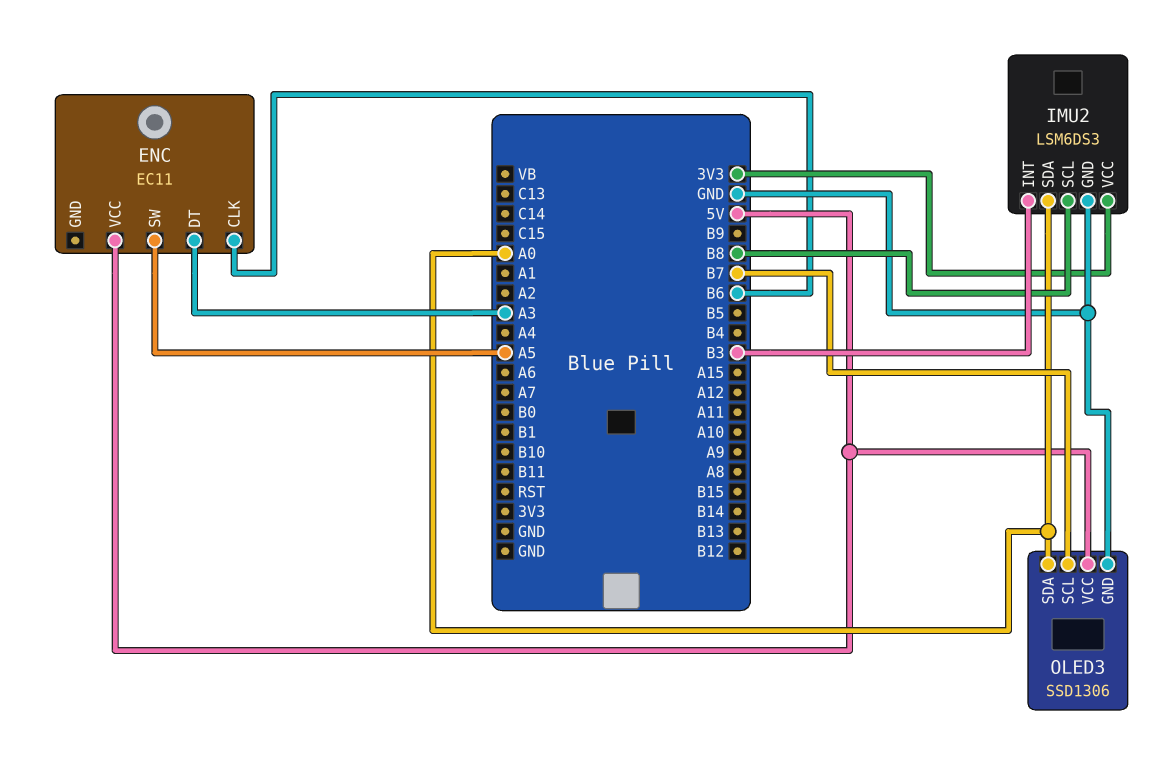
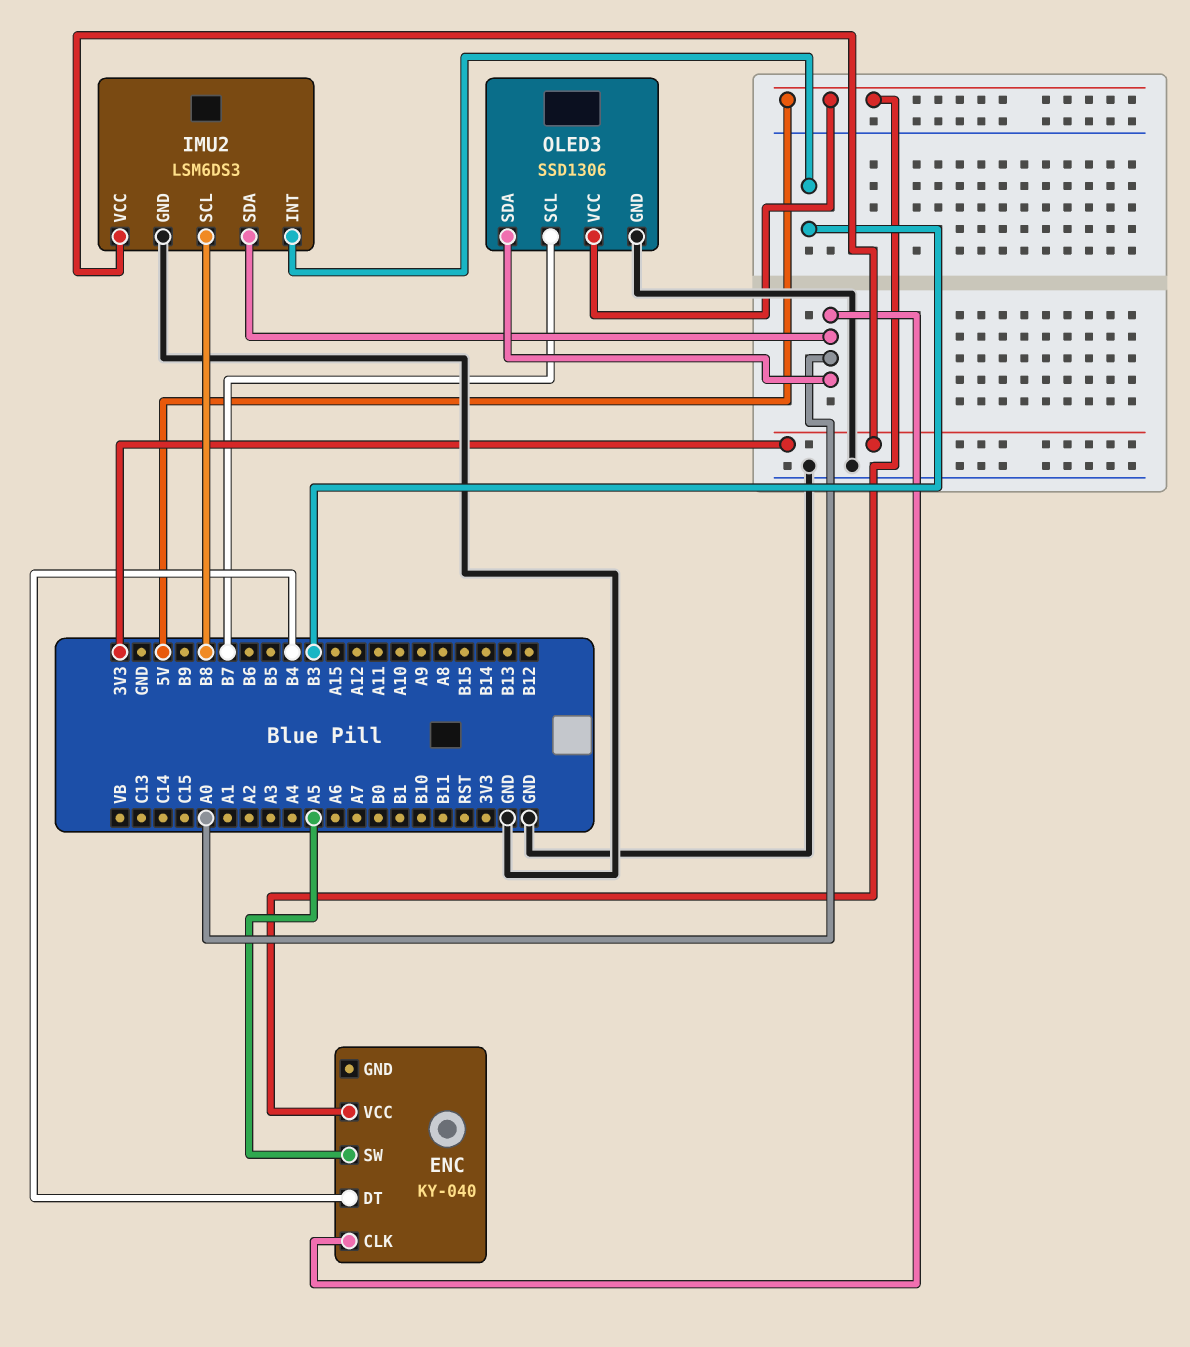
ENC: EC11 -> KY-040
ENC pin CLK: B6 -> A0
ENC pin DT: A3 -> B4

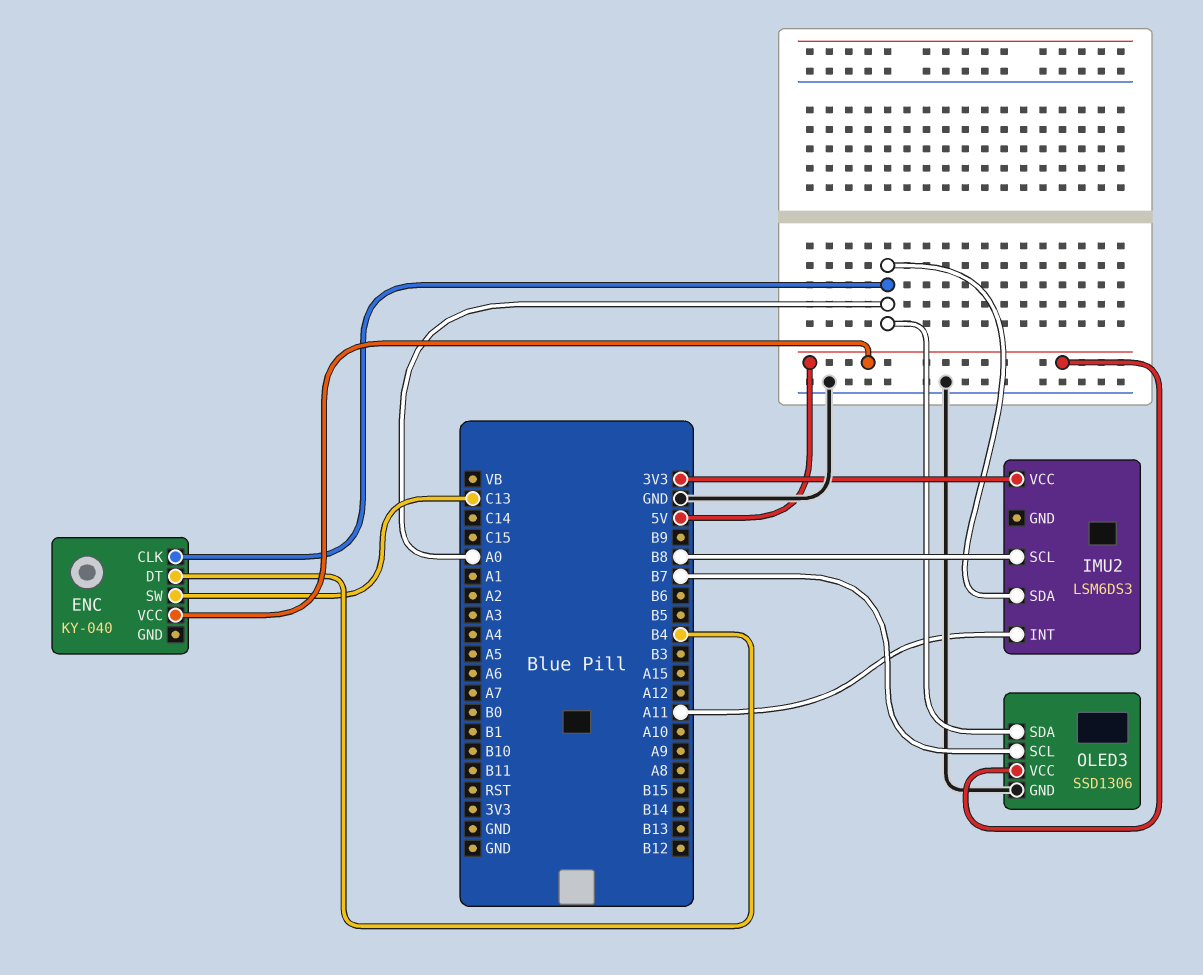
ENC pin SW: A5 -> C13
IMU2 pin GND: GND -> none
IMU2 pin INT: B3 -> A11

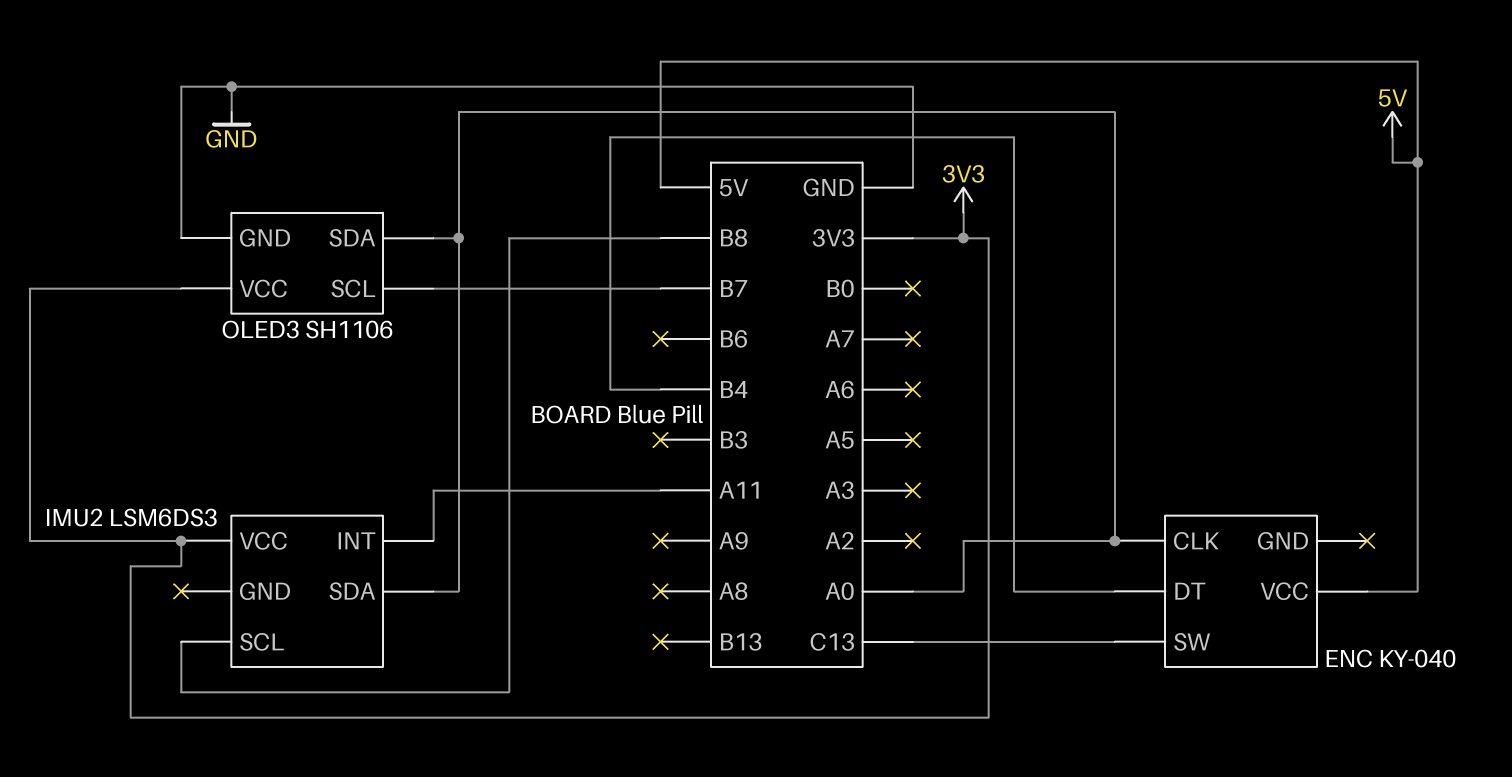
OLED3: SSD1306 -> SH1106
OLED3 pin VCC: 5V -> 3V3

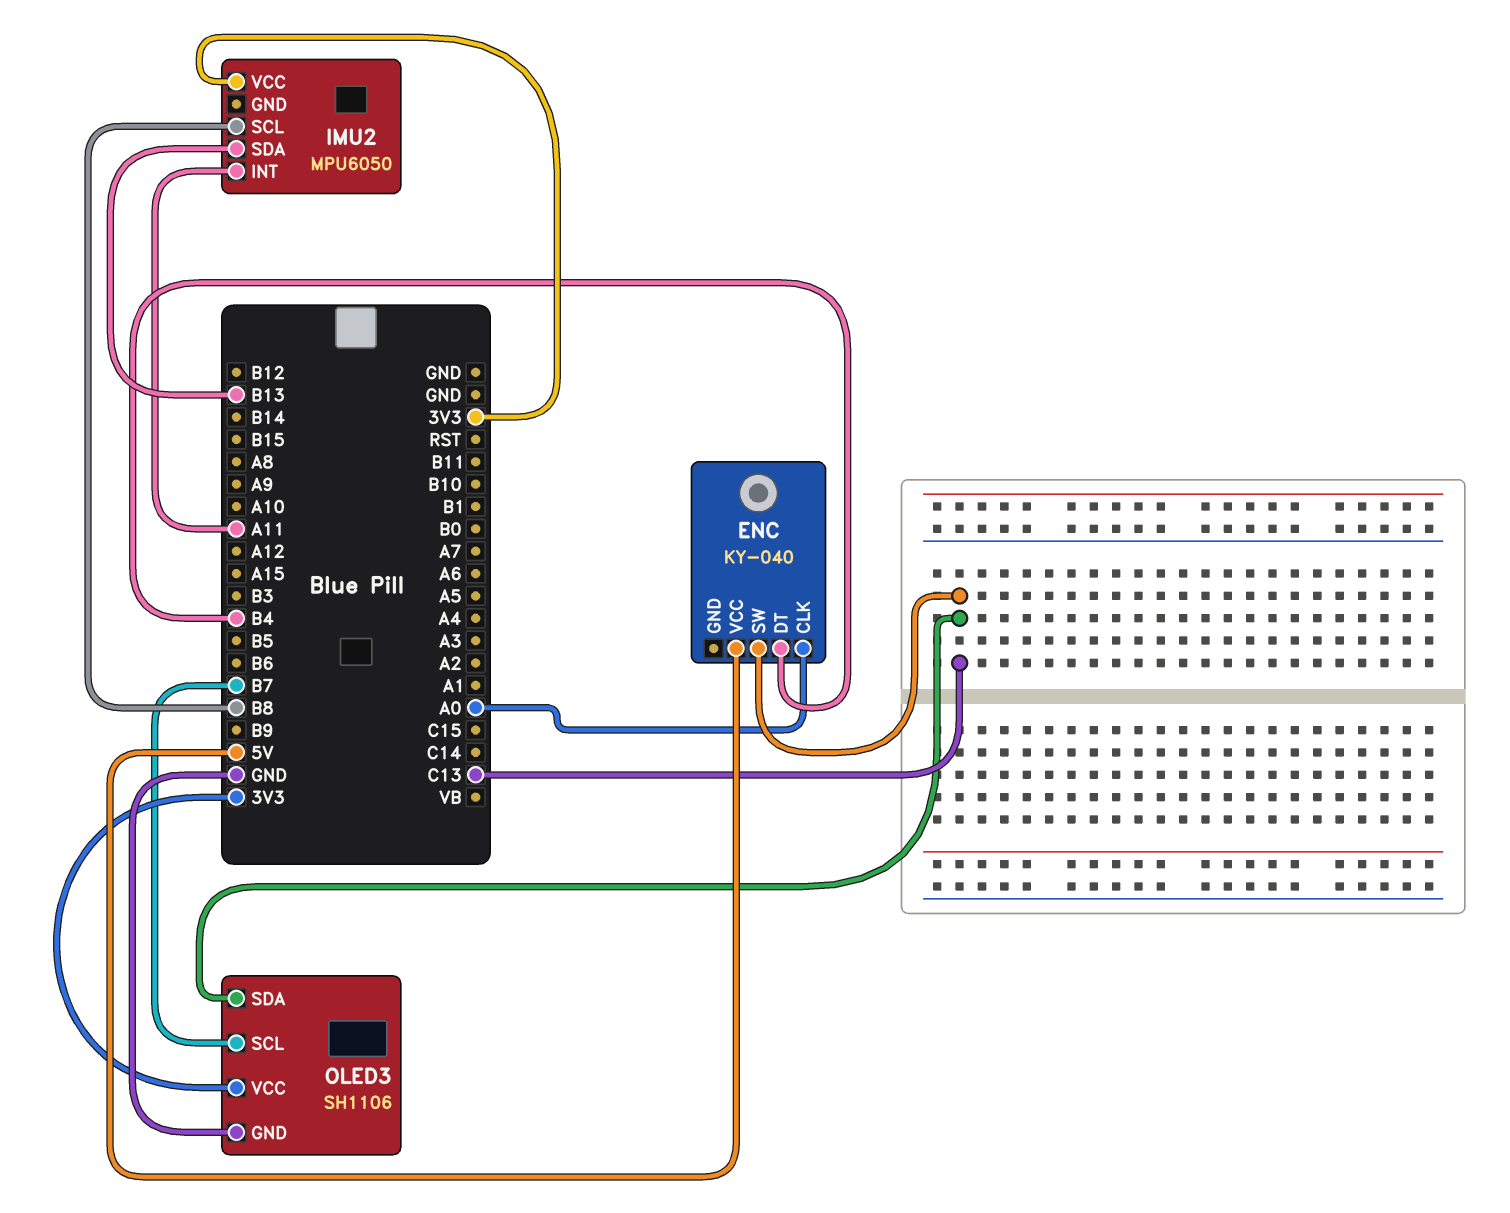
IMU2: LSM6DS3 -> MPU6050
IMU2 pin SDA: A0 -> B13
OLED3 pin SDA: A0 -> C13

